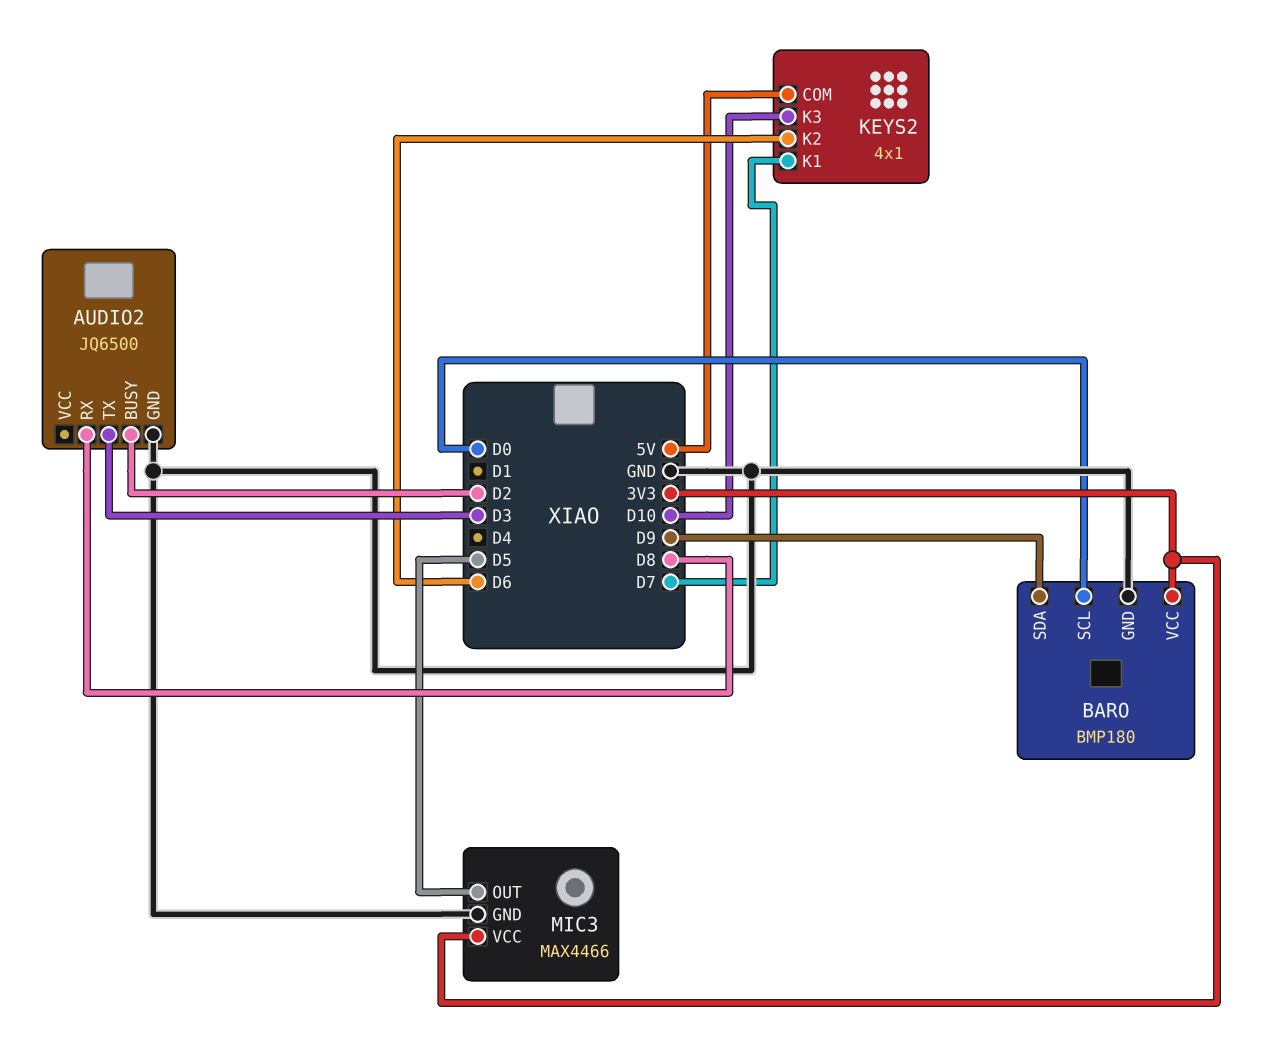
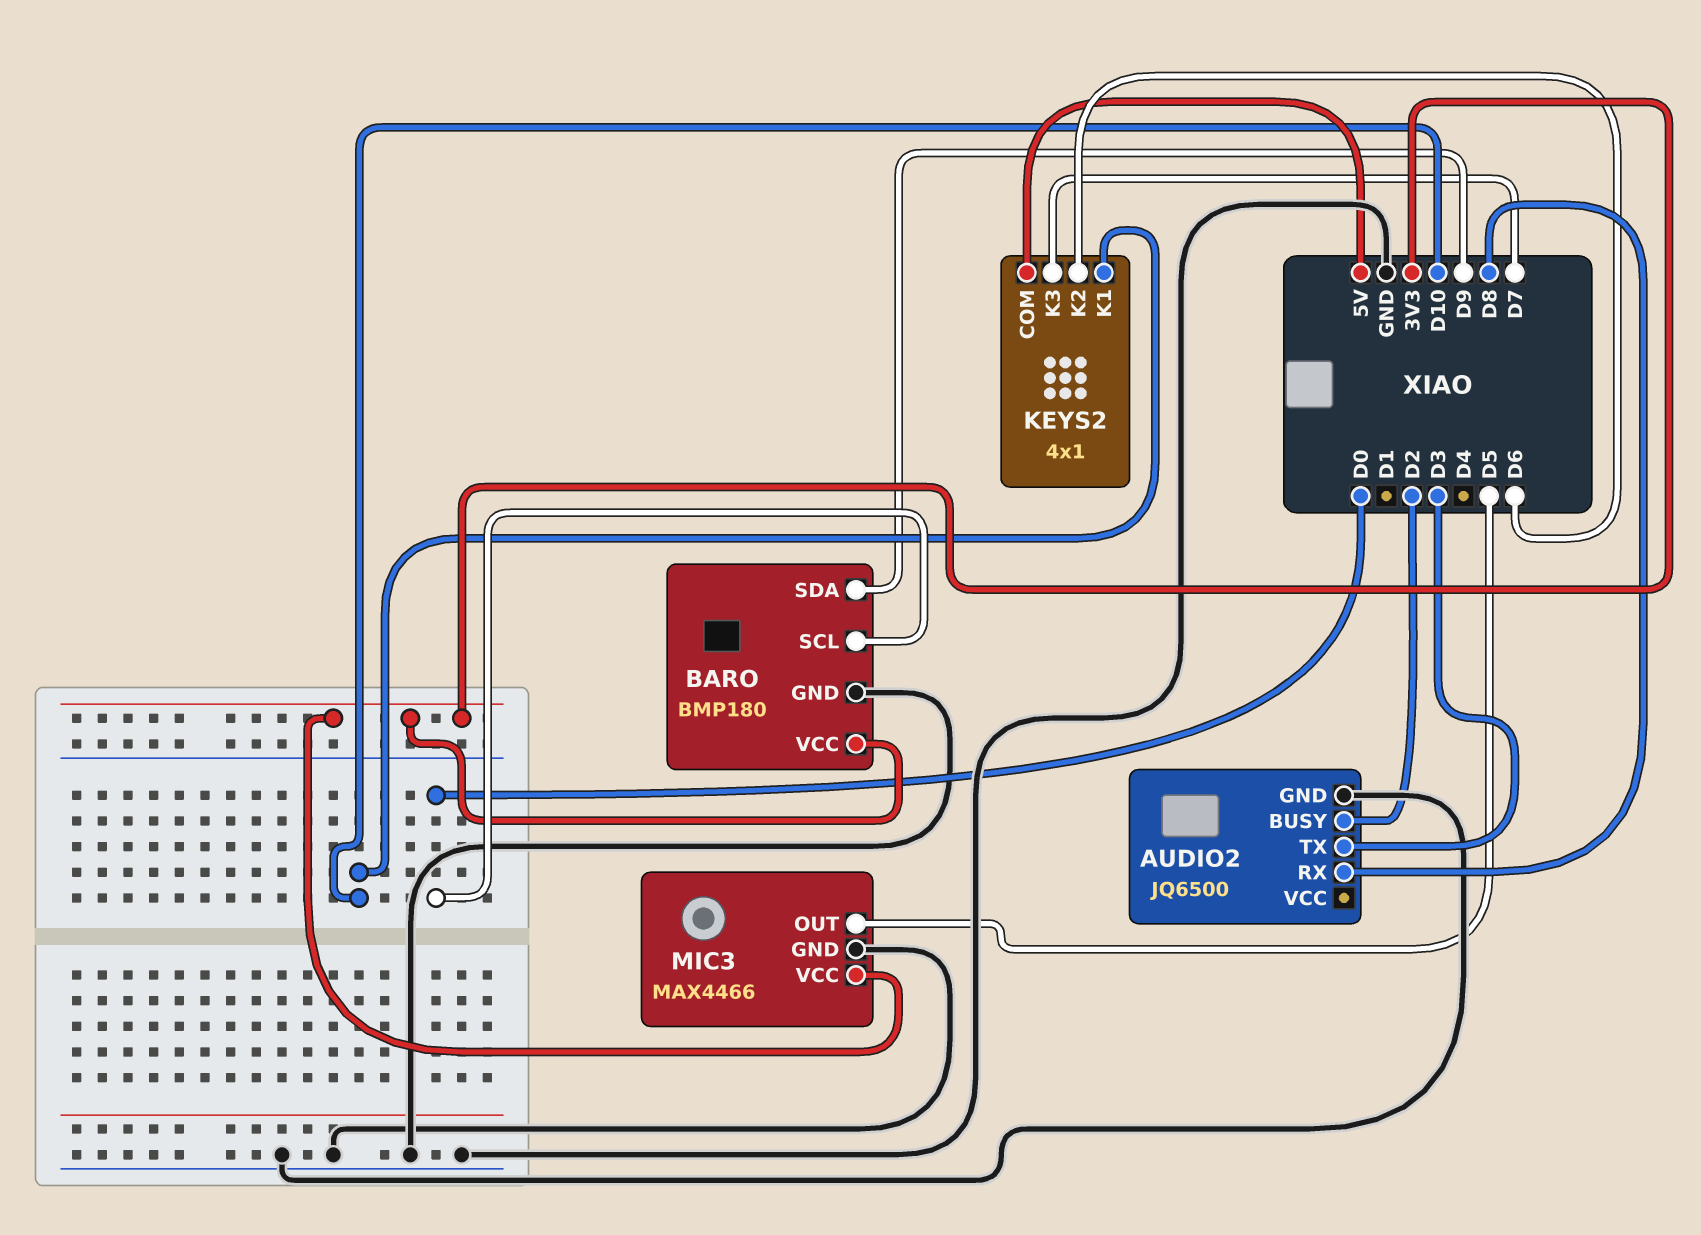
KEYS2 pin K1: D7 -> D10
KEYS2 pin K3: D10 -> D7

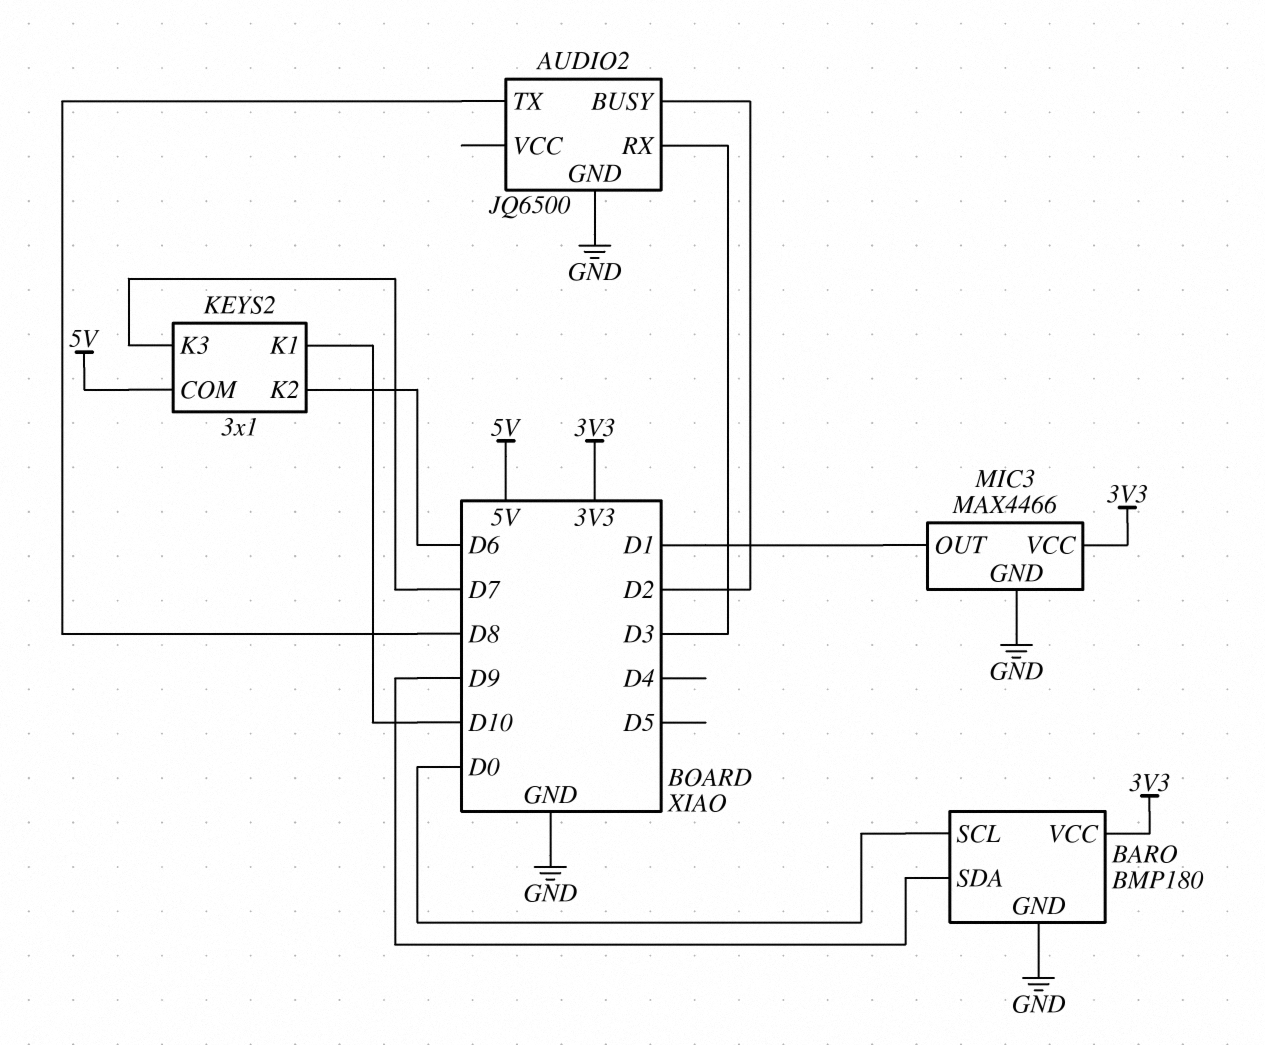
AUDIO2 pin RX: D8 -> D3
AUDIO2 pin TX: D3 -> D8
KEYS2: 4x1 -> 3x1
MIC3 pin OUT: D5 -> D1

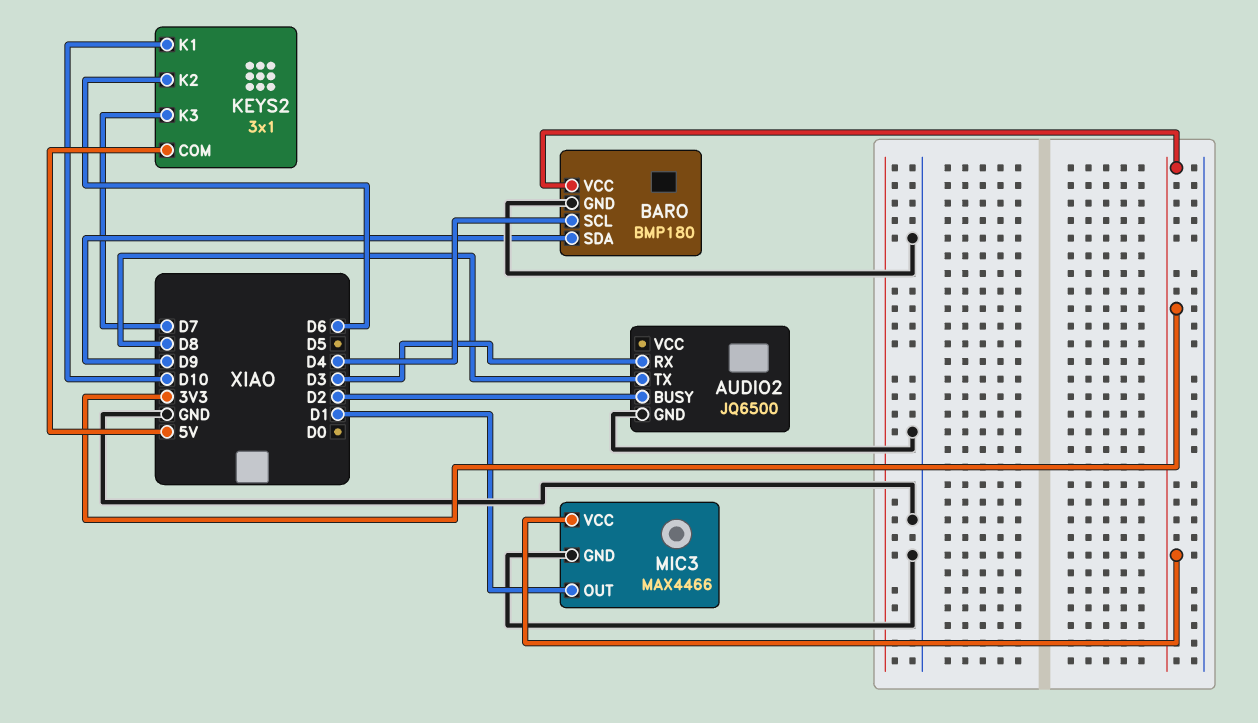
BARO pin SCL: D0 -> D4

